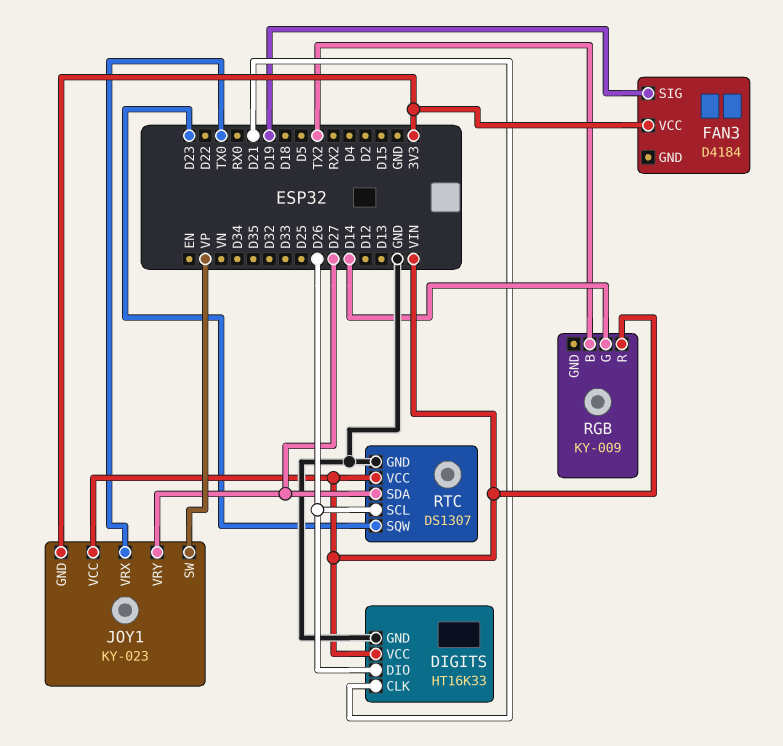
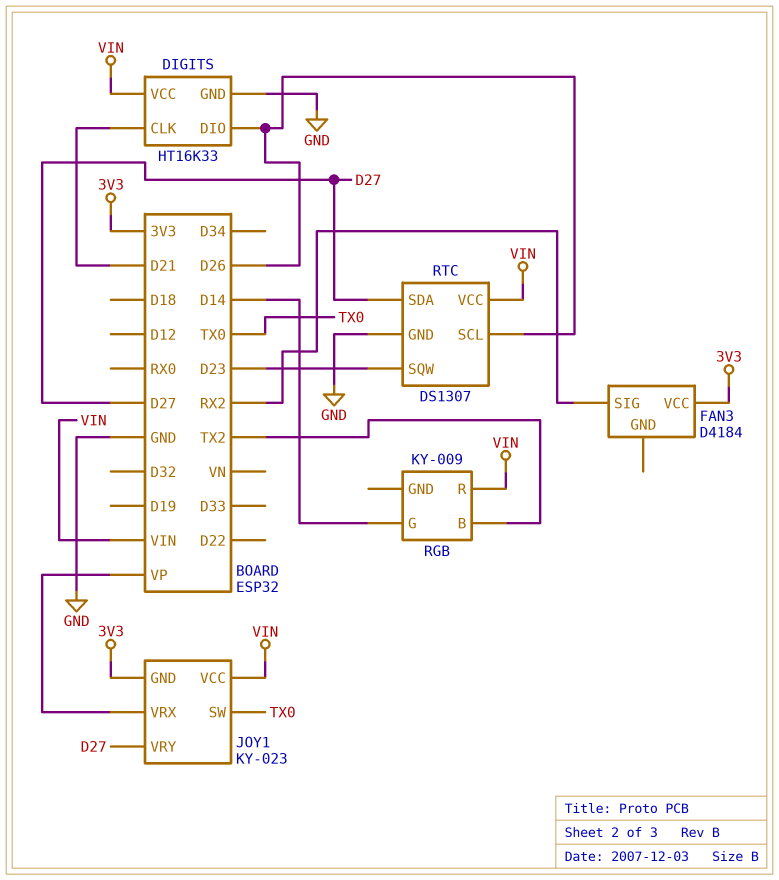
FAN3 pin SIG: D19 -> RX2
JOY1 pin SW: VP -> TX0
JOY1 pin VRX: TX0 -> VP

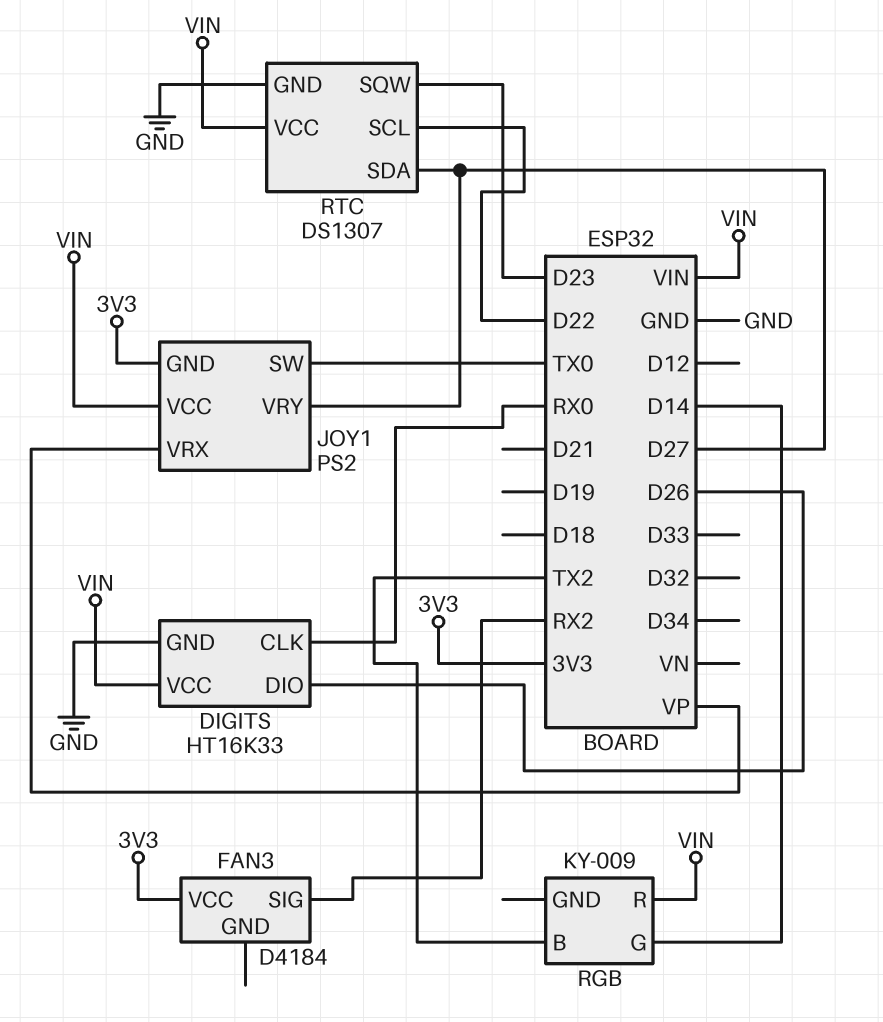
DIGITS pin CLK: D21 -> RX0
JOY1: KY-023 -> PS2
RTC pin SCL: D26 -> D22

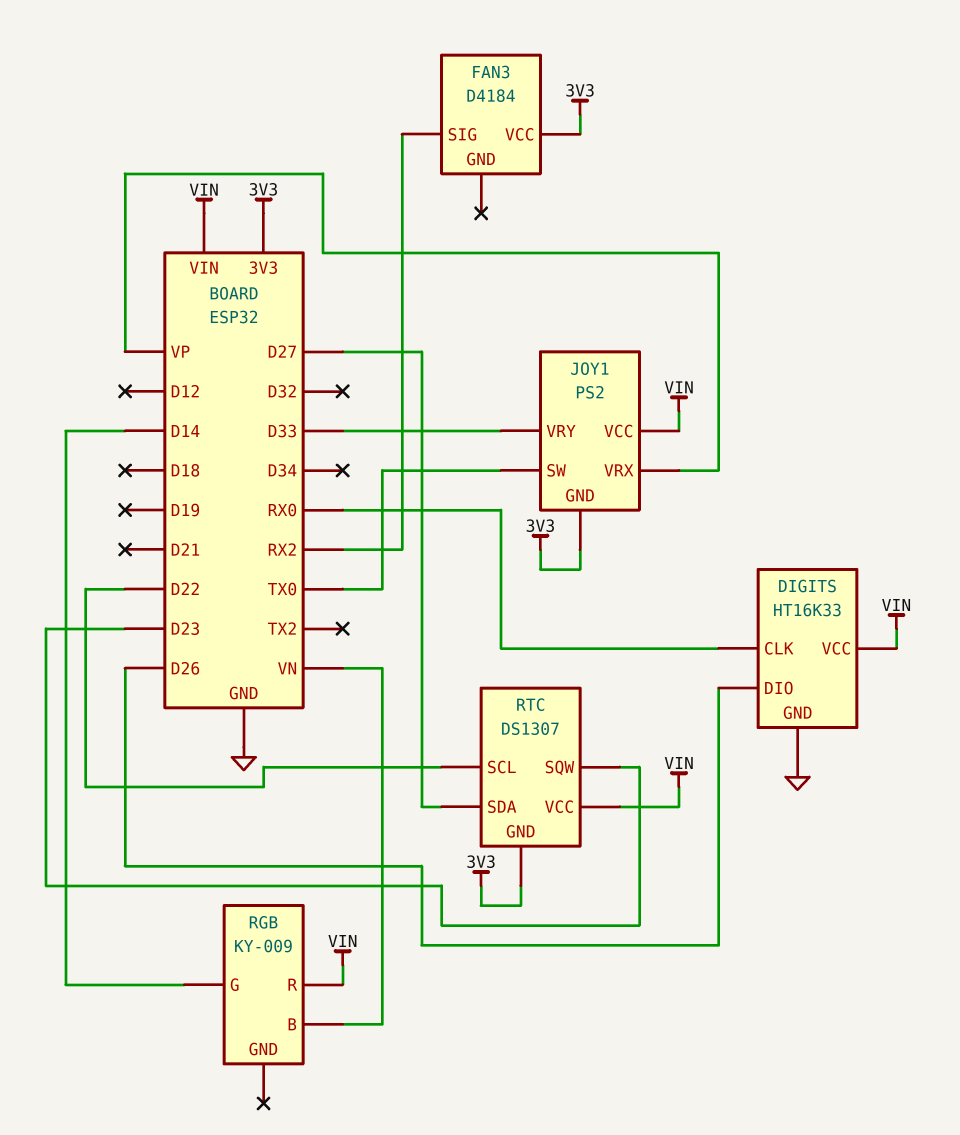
JOY1 pin VRY: D27 -> D33
RGB pin B: TX2 -> VN
RTC pin GND: GND -> 3V3

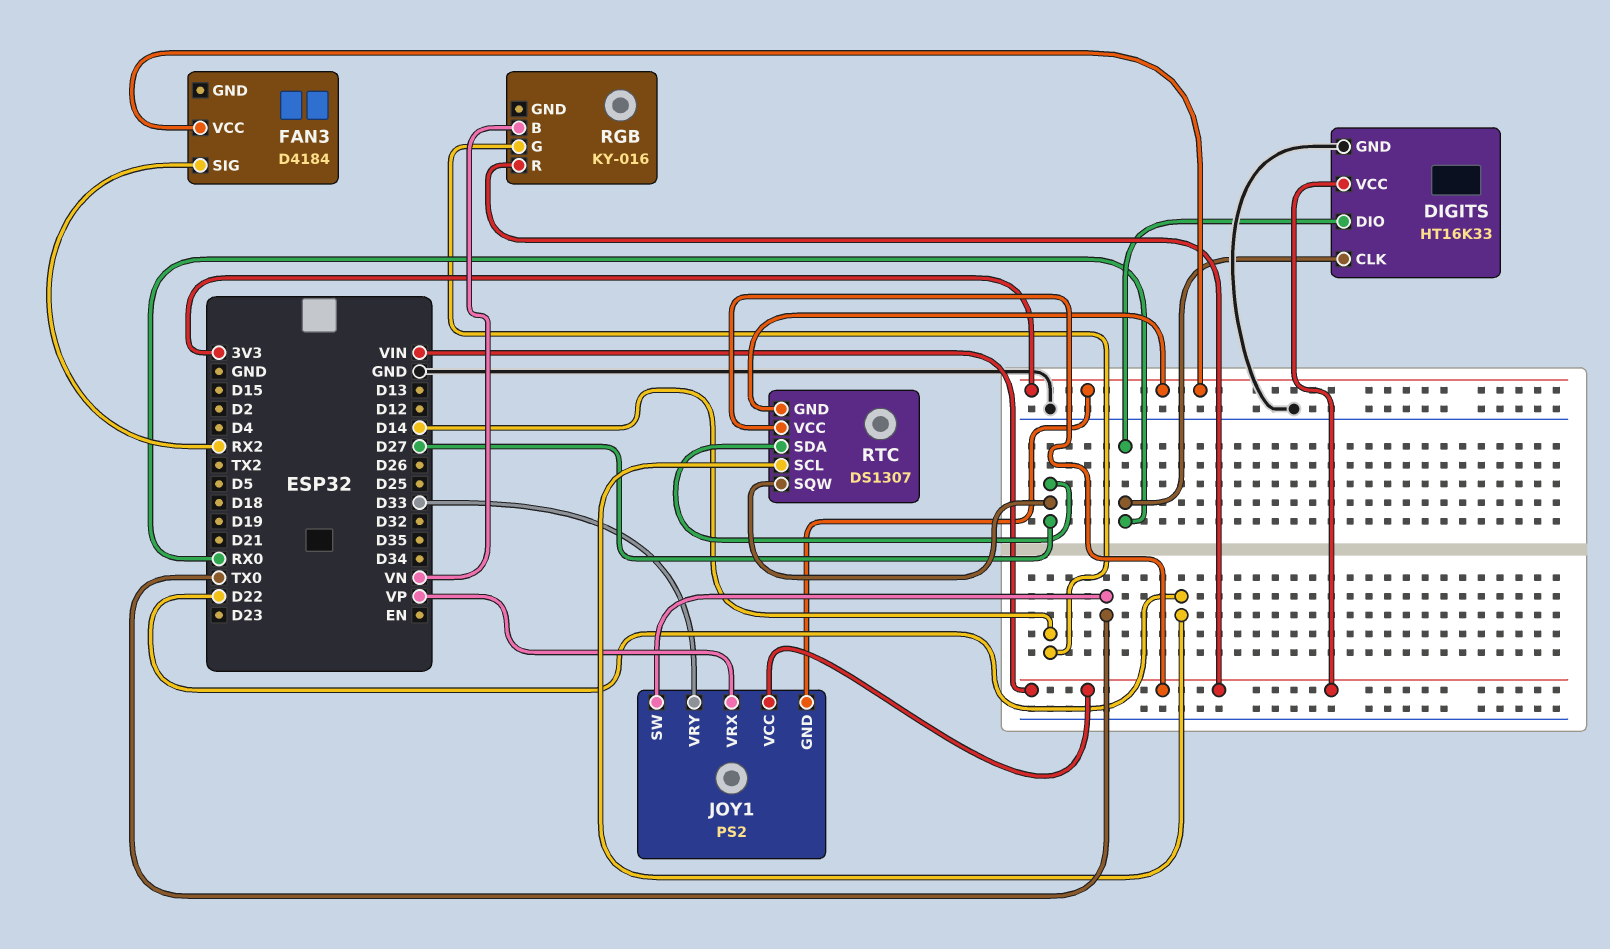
DIGITS pin DIO: D26 -> RX0
RGB: KY-009 -> KY-016
RTC pin SQW: D23 -> D27

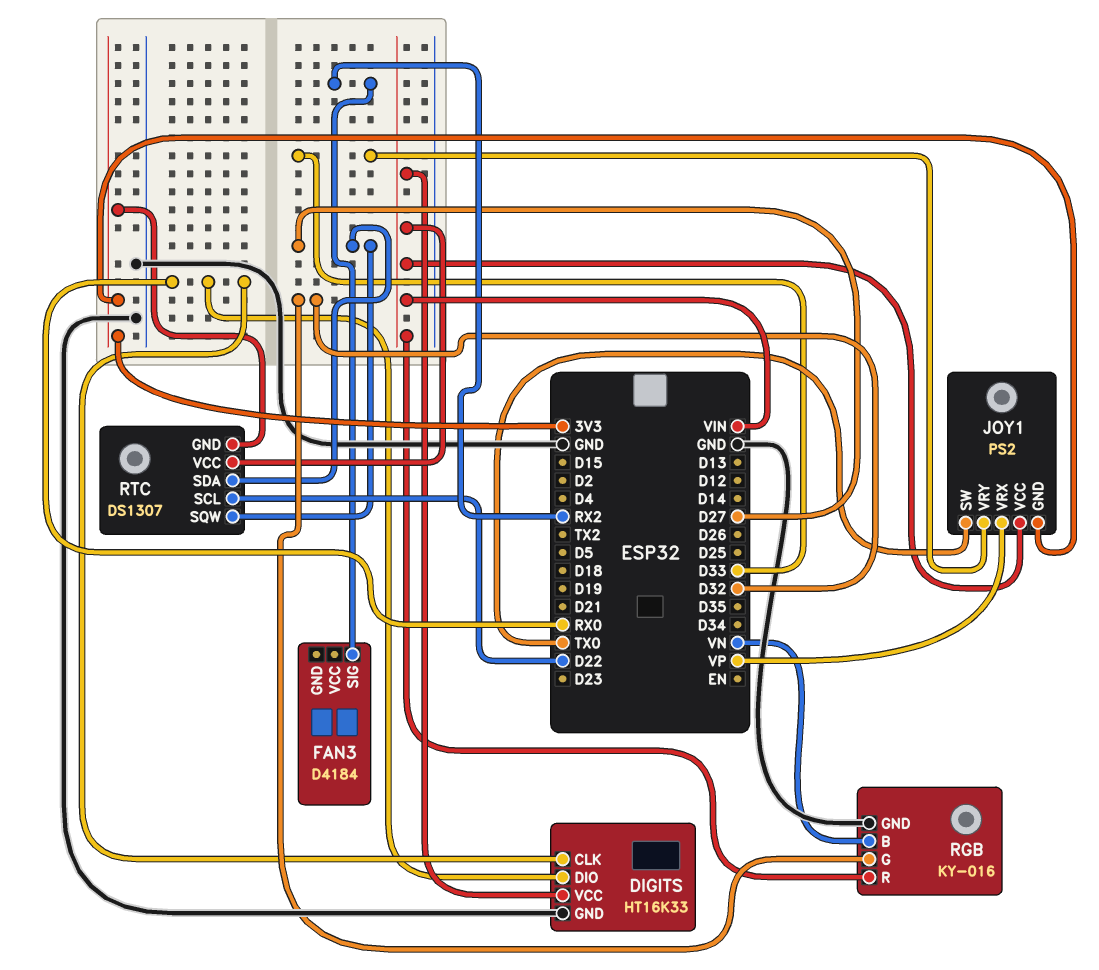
FAN3 pin VCC: 3V3 -> none
RGB pin G: D14 -> D32
RGB pin GND: none -> GND

